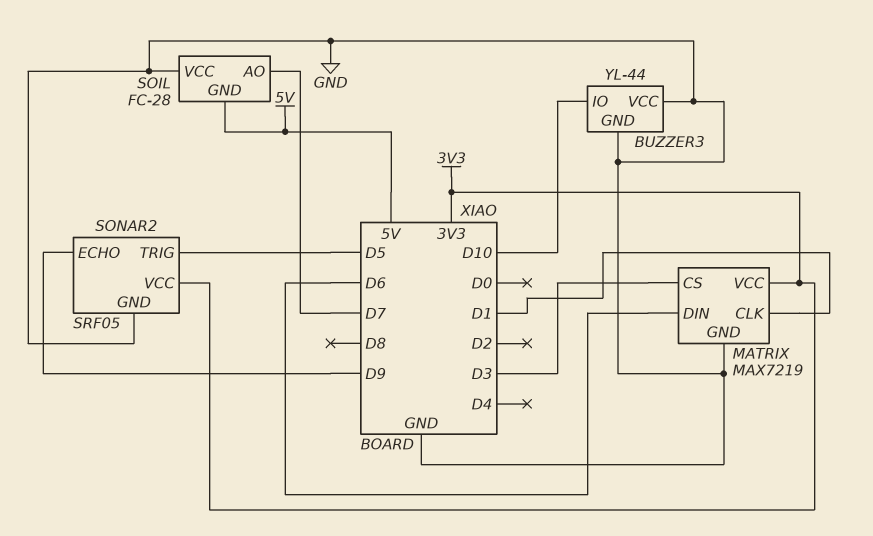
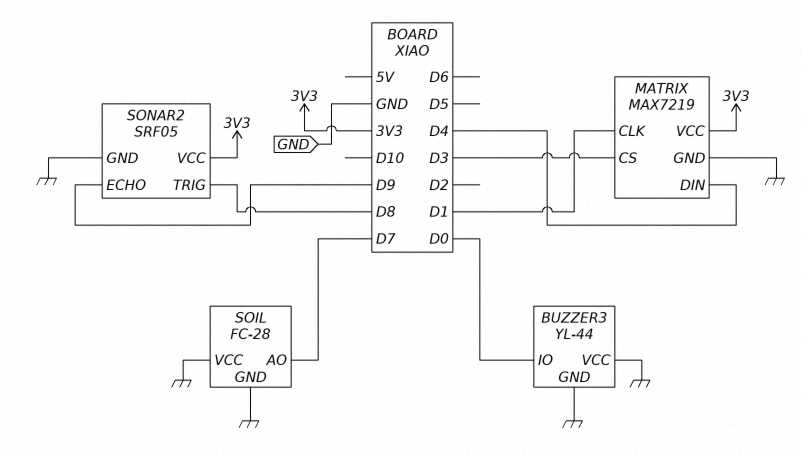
BUZZER3 pin IO: D10 -> D0
MATRIX pin DIN: D6 -> D4
SOIL pin GND: 5V -> GND
SONAR2 pin TRIG: D5 -> D8

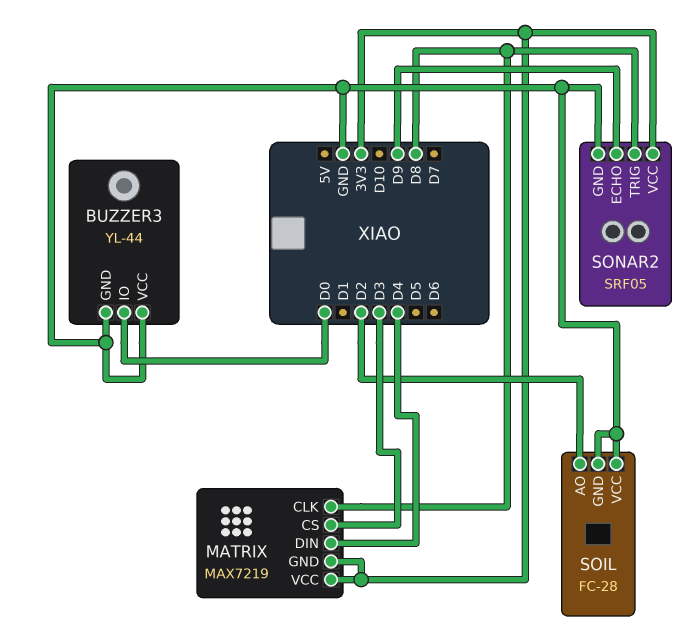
MATRIX pin CLK: D1 -> D8
MATRIX pin GND: GND -> 3V3
SOIL pin AO: D7 -> D2

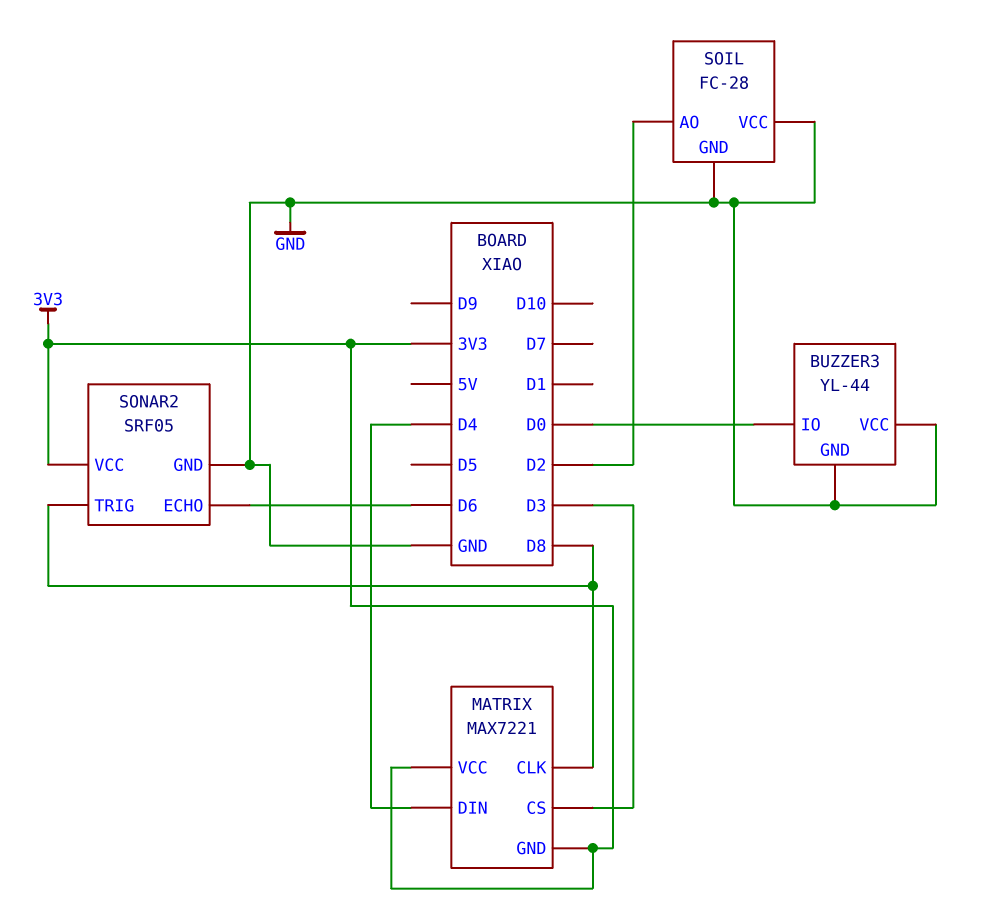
MATRIX: MAX7219 -> MAX7221
SONAR2 pin ECHO: D9 -> D6

